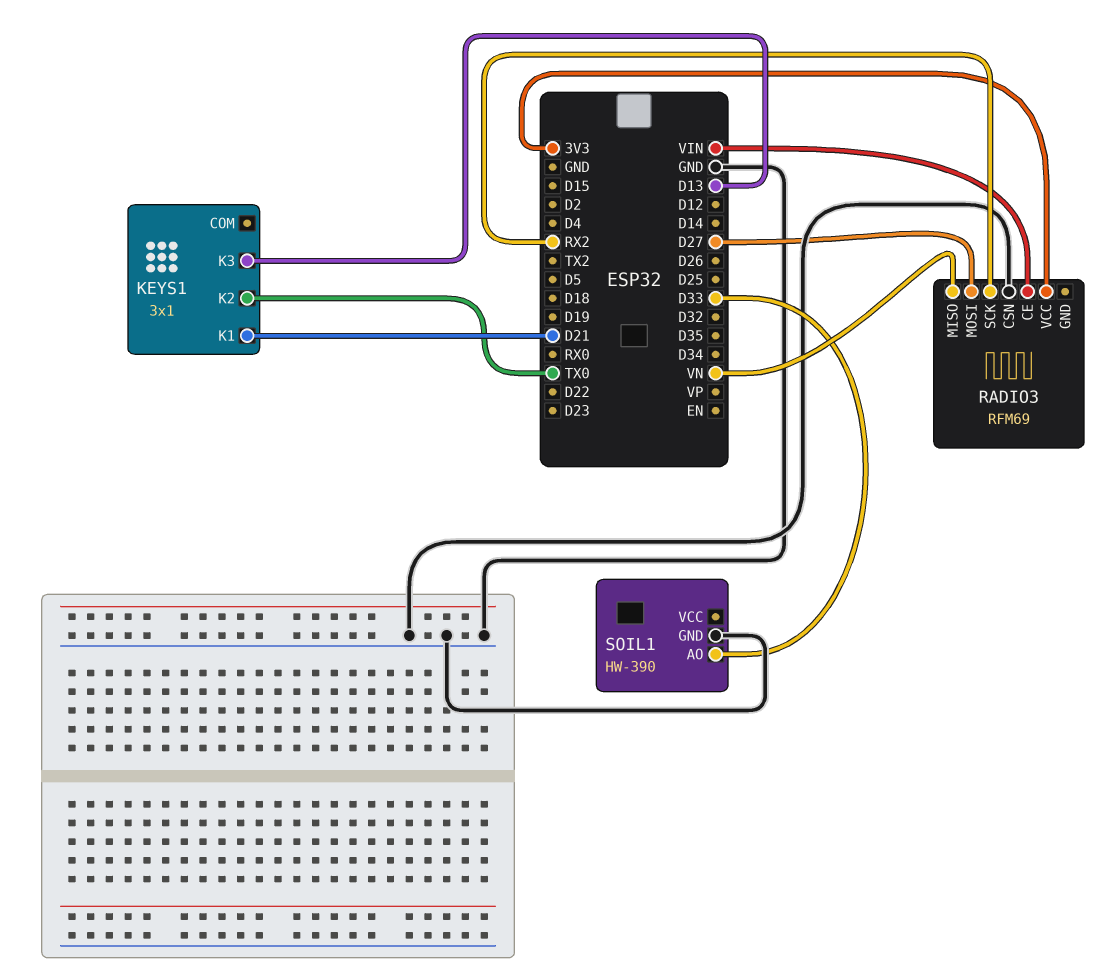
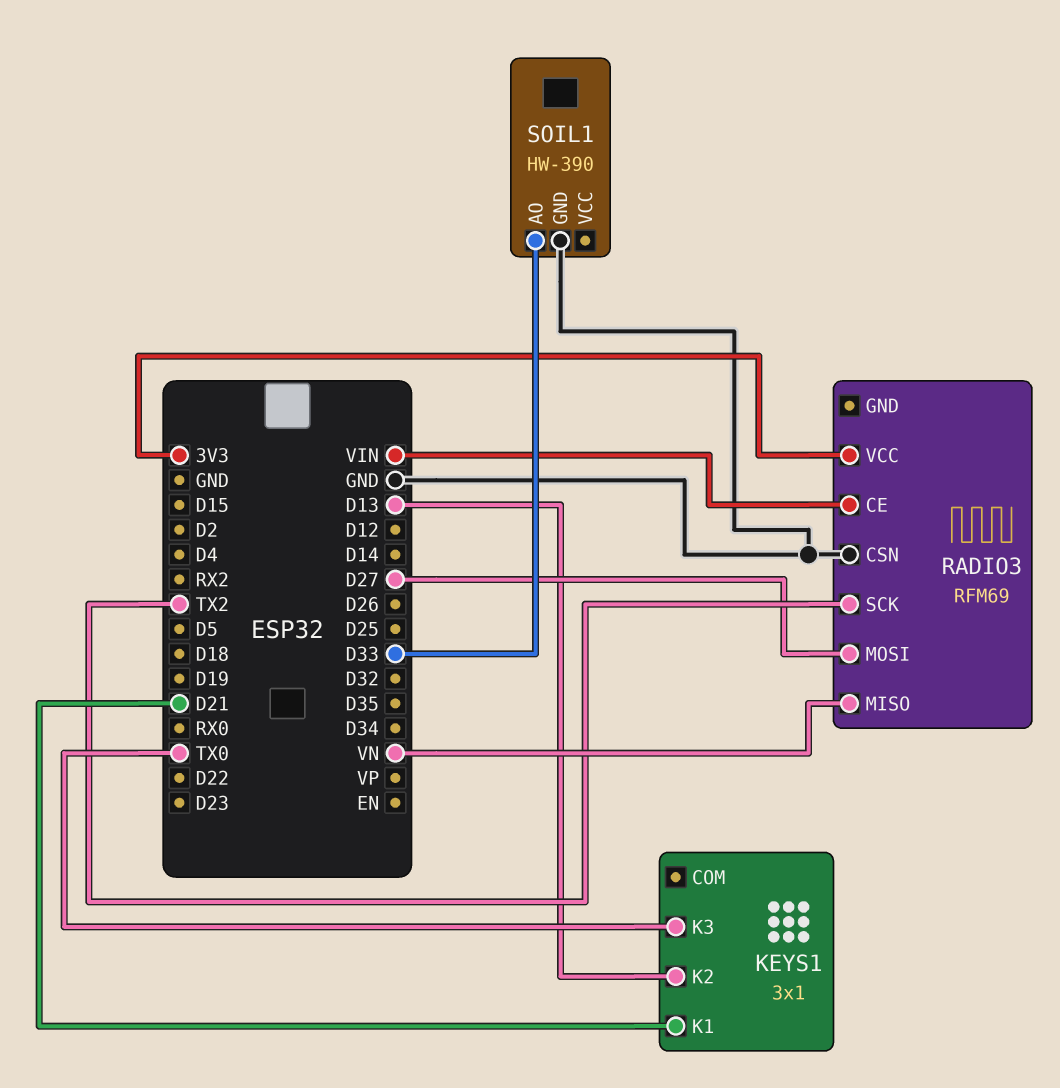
KEYS1 pin K2: TX0 -> D13
KEYS1 pin K3: D13 -> TX0
RADIO3 pin SCK: RX2 -> TX2

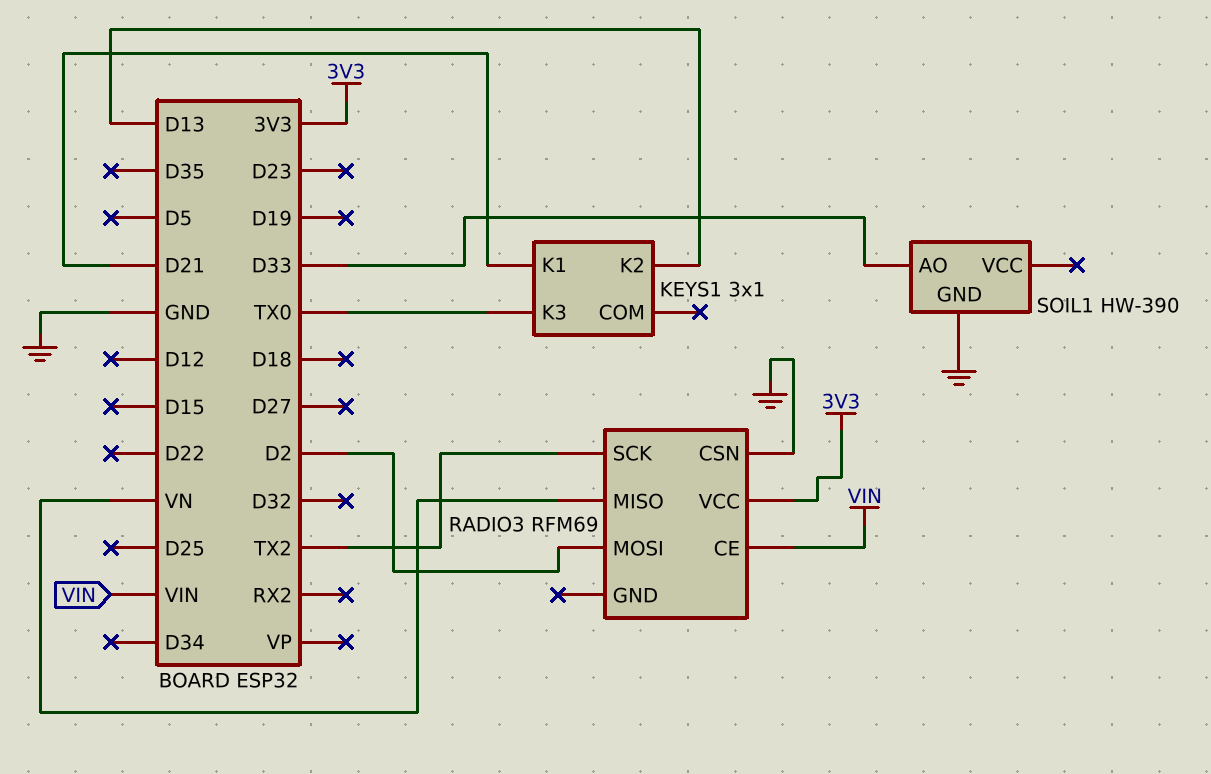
RADIO3 pin MOSI: D27 -> D2

